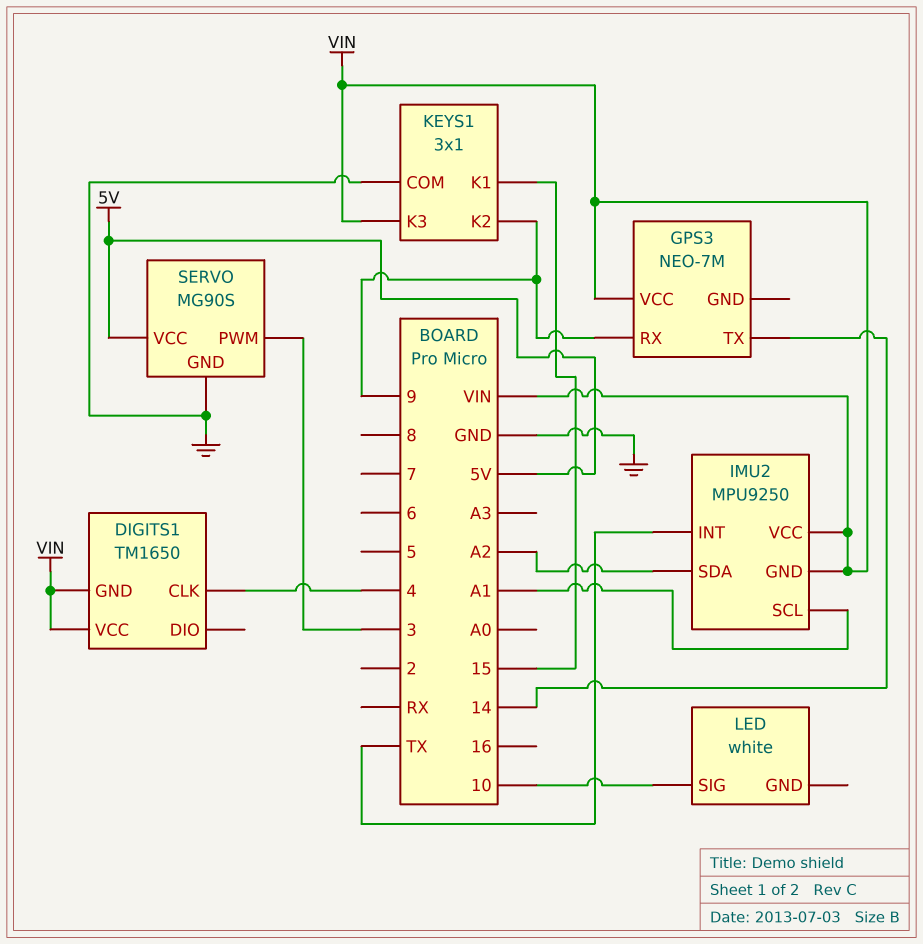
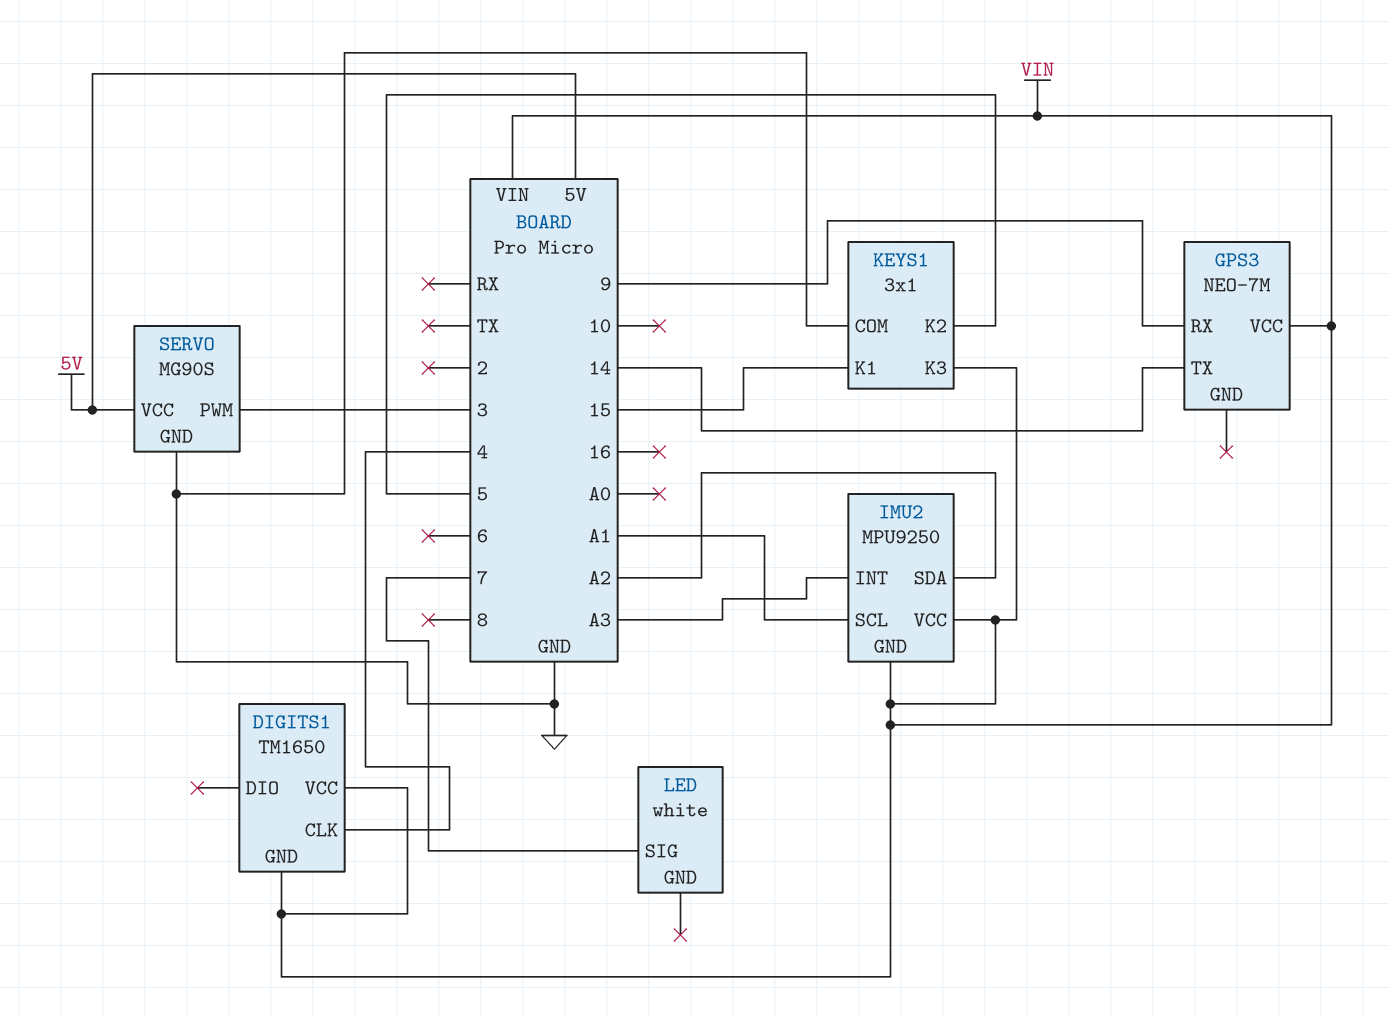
IMU2 pin INT: TX -> A3
KEYS1 pin K2: 9 -> 5
LED pin SIG: 10 -> 7

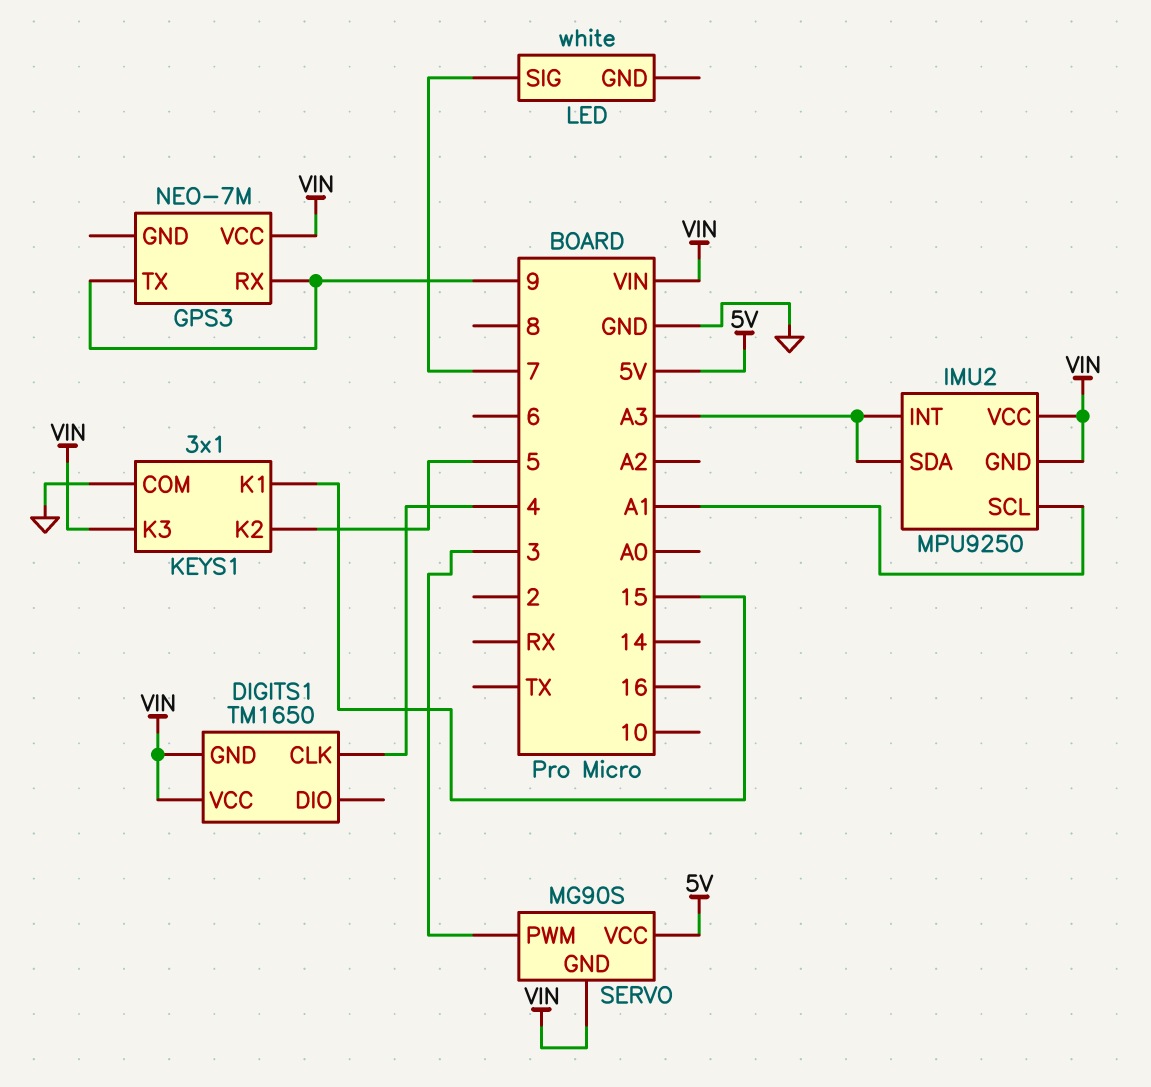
GPS3 pin TX: 14 -> 9
IMU2 pin SDA: A2 -> A3
SERVO pin GND: GND -> VIN

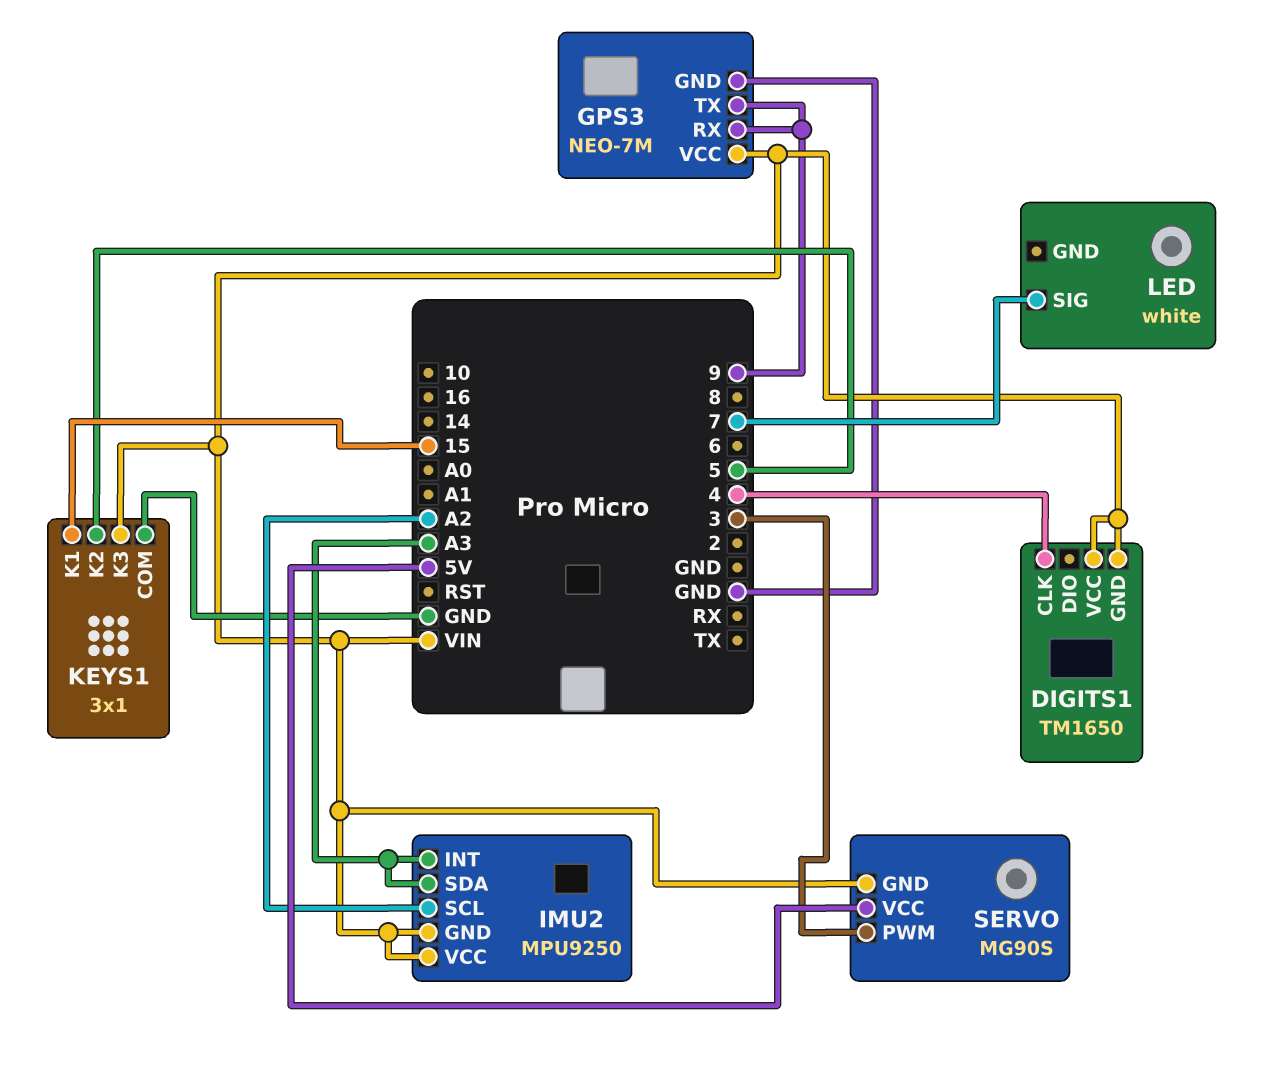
GPS3 pin GND: none -> GND
IMU2 pin SCL: A1 -> A2

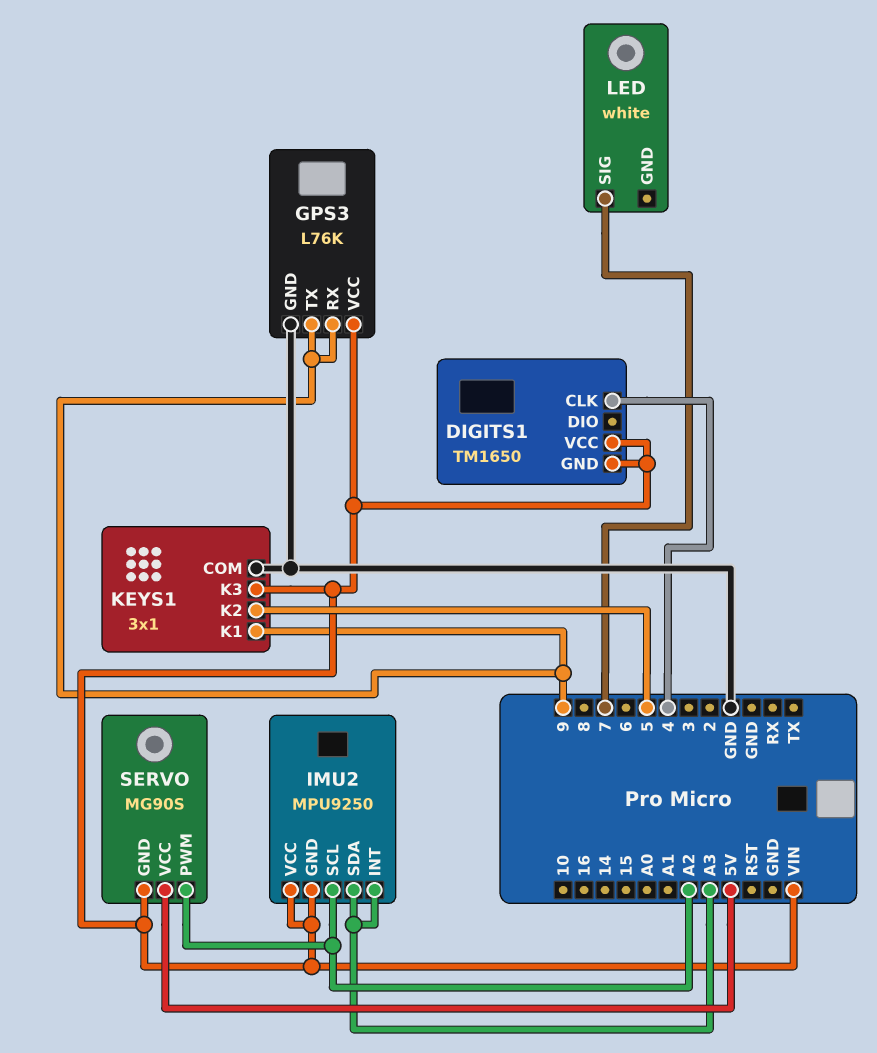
GPS3: NEO-7M -> L76K
KEYS1 pin K1: 15 -> 9
SERVO pin PWM: 3 -> A2

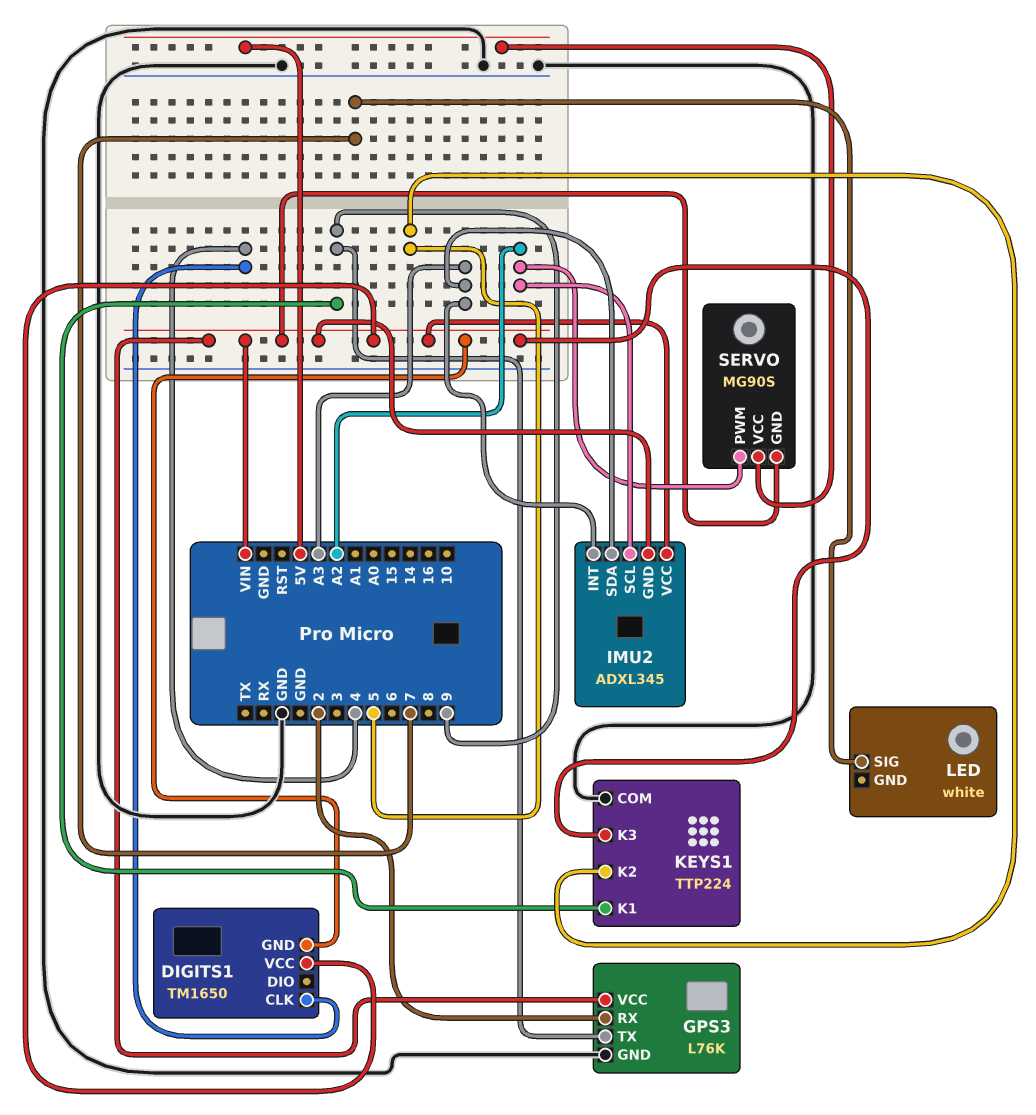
GPS3 pin RX: 9 -> 2
IMU2: MPU9250 -> ADXL345
KEYS1: 3x1 -> TTP224

